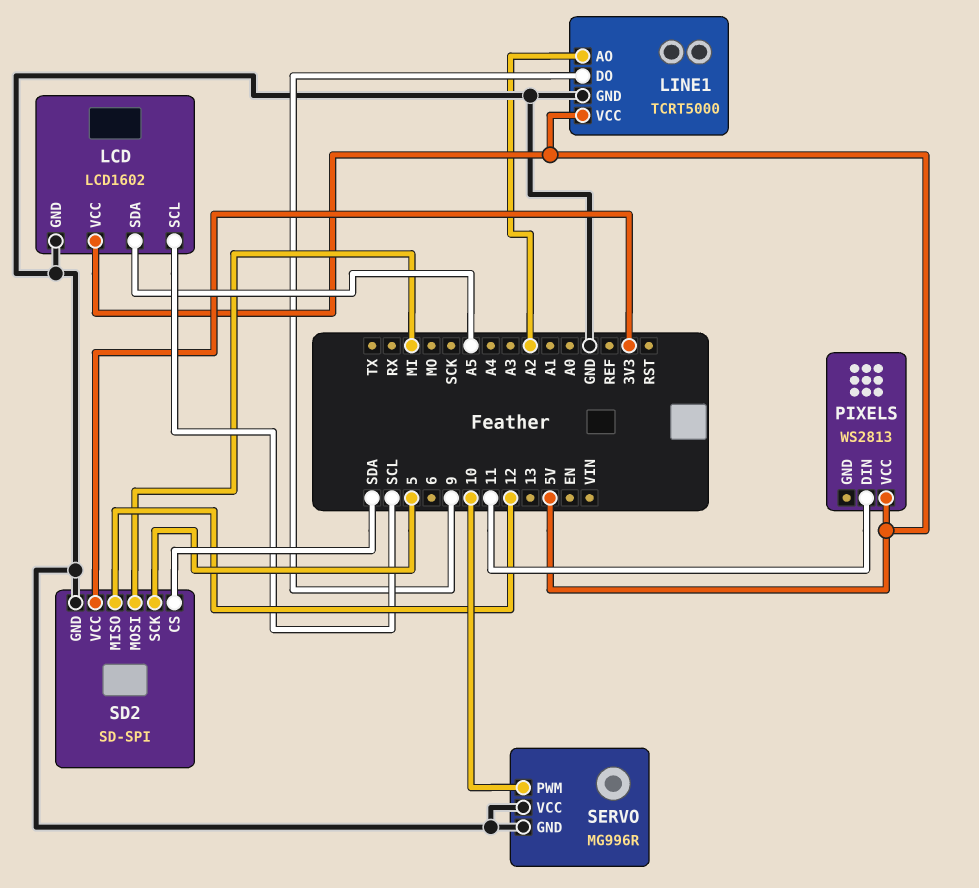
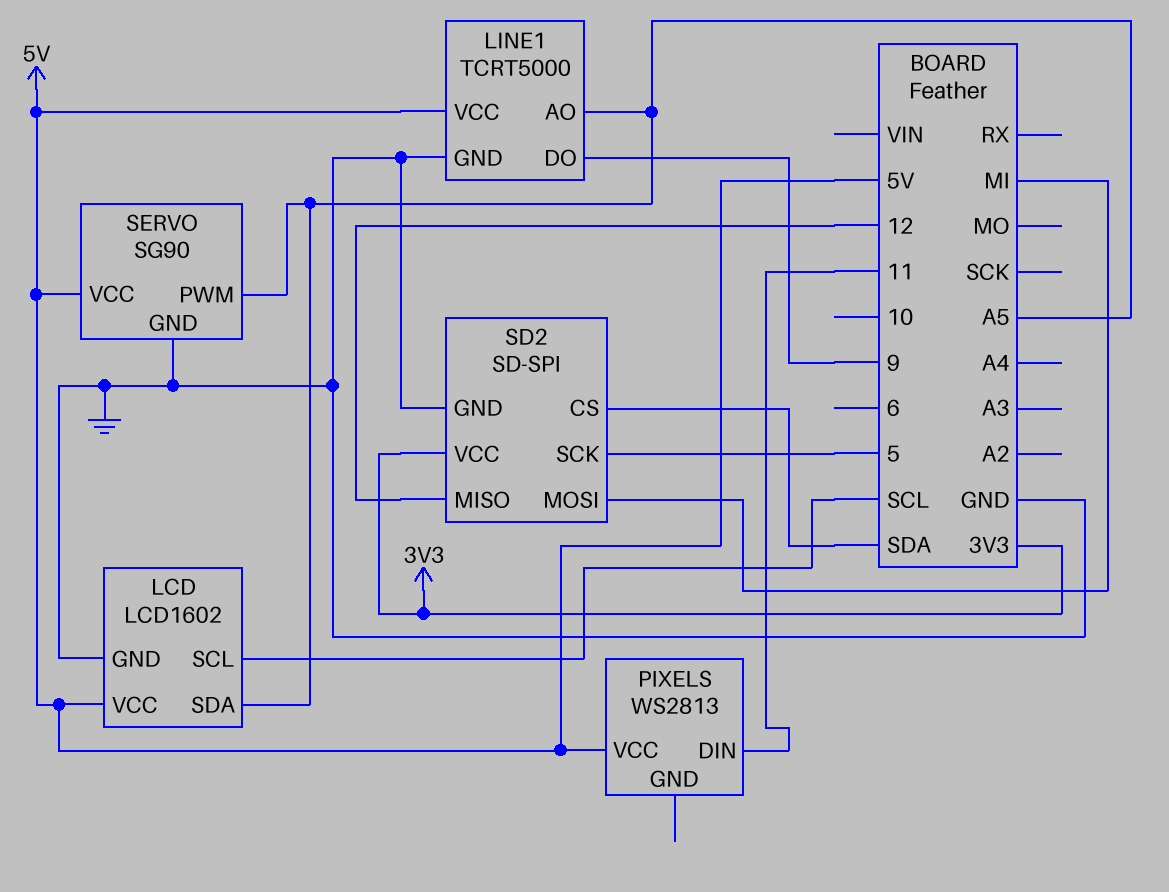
LINE1 pin AO: A2 -> A5
SERVO: MG996R -> SG90
SERVO pin PWM: 10 -> A5
SERVO pin VCC: GND -> 5V

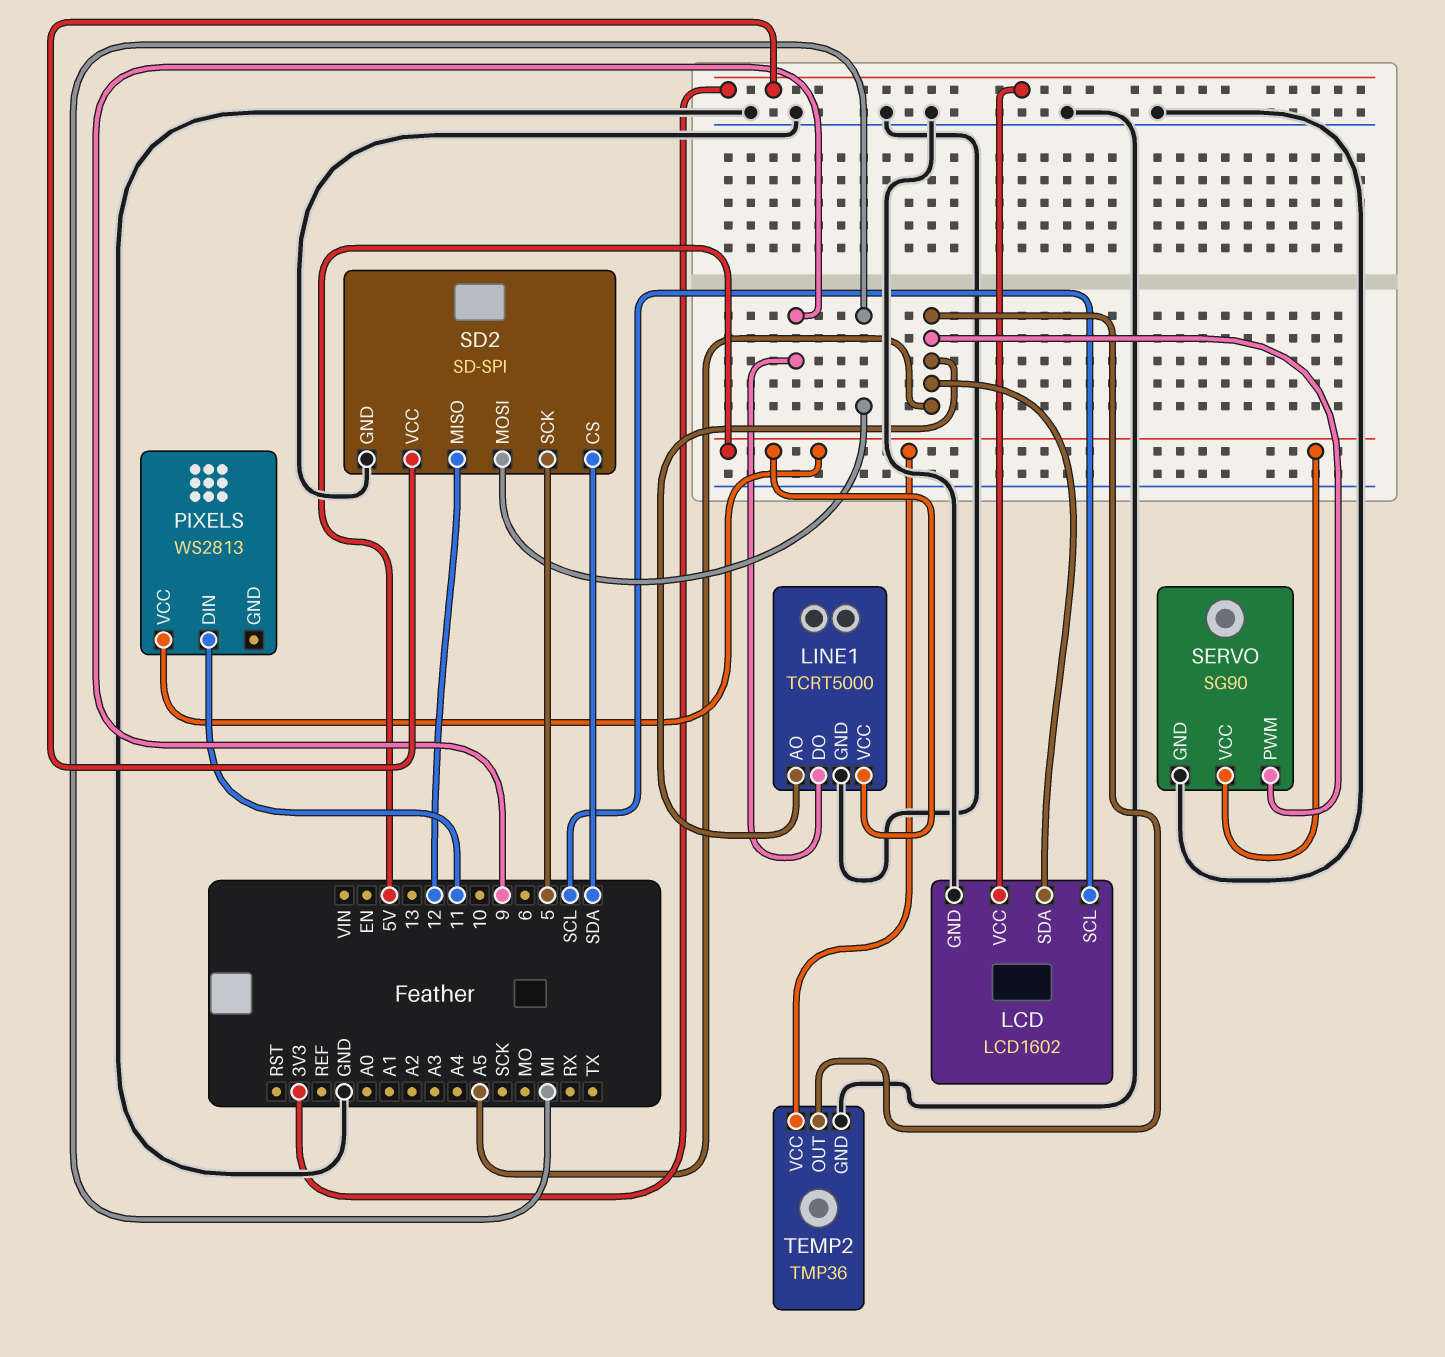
LCD pin VCC: 5V -> 3V3
TEMP2: none -> TMP36
TEMP2 pin GND: none -> GND
TEMP2 pin OUT: none -> A5
TEMP2 pin VCC: none -> 5V

